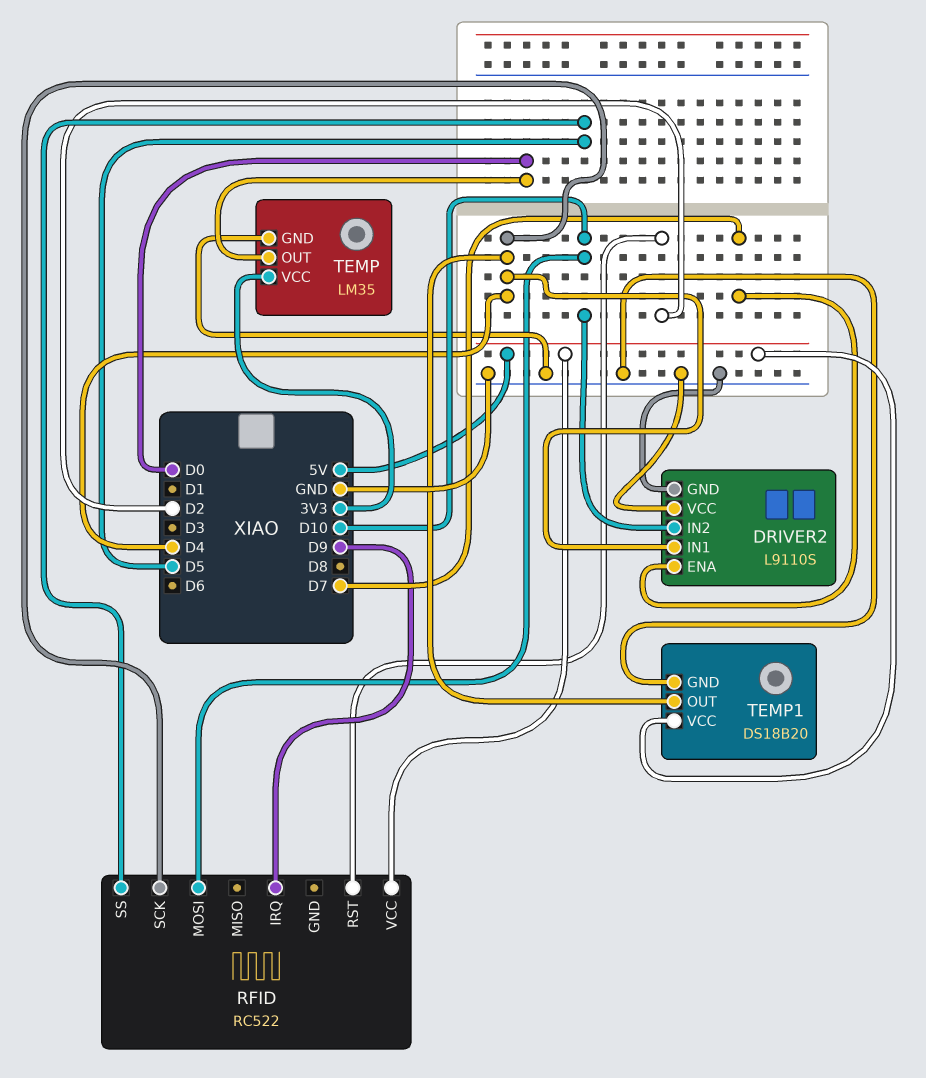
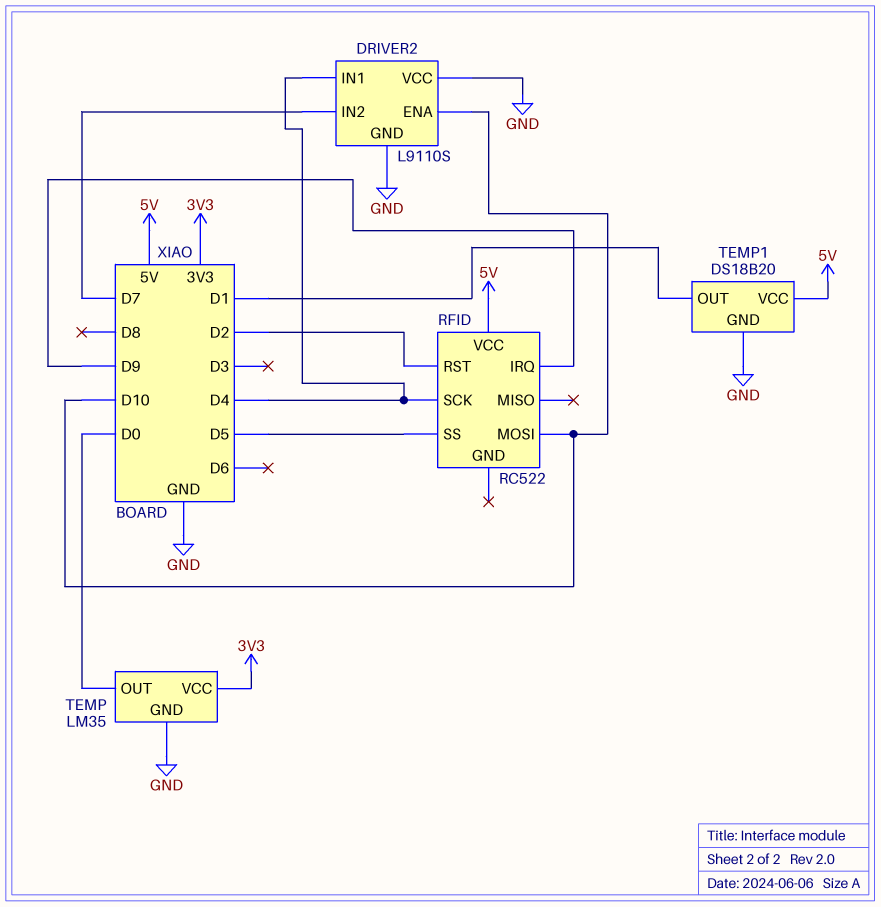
DRIVER2 pin ENA: D7 -> D10
DRIVER2 pin IN2: D10 -> D7
TEMP1 pin OUT: D4 -> D1

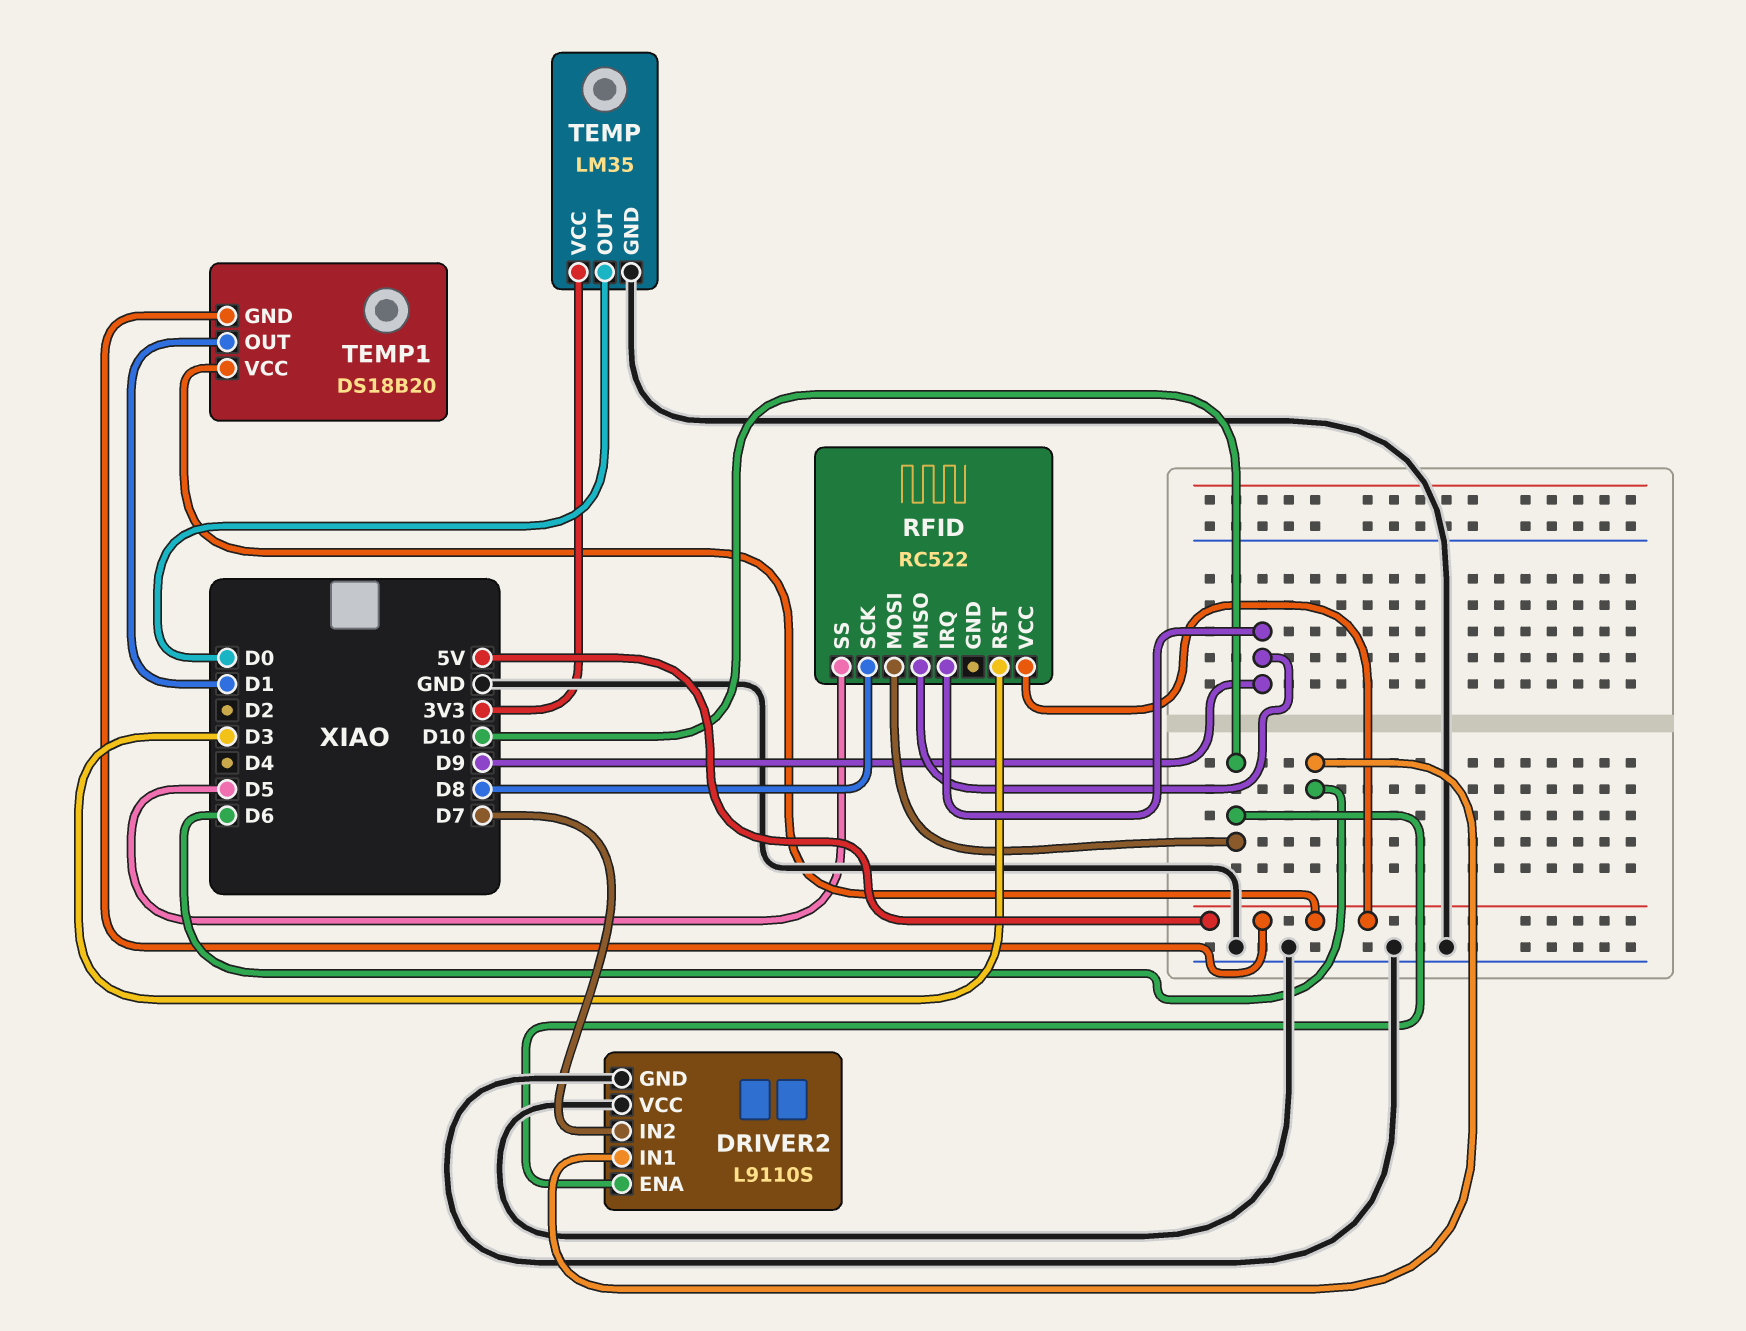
DRIVER2 pin IN1: D4 -> D6
RFID pin MISO: none -> D9
RFID pin RST: D2 -> D3
RFID pin SCK: D4 -> D8
TEMP1 pin GND: GND -> 5V

